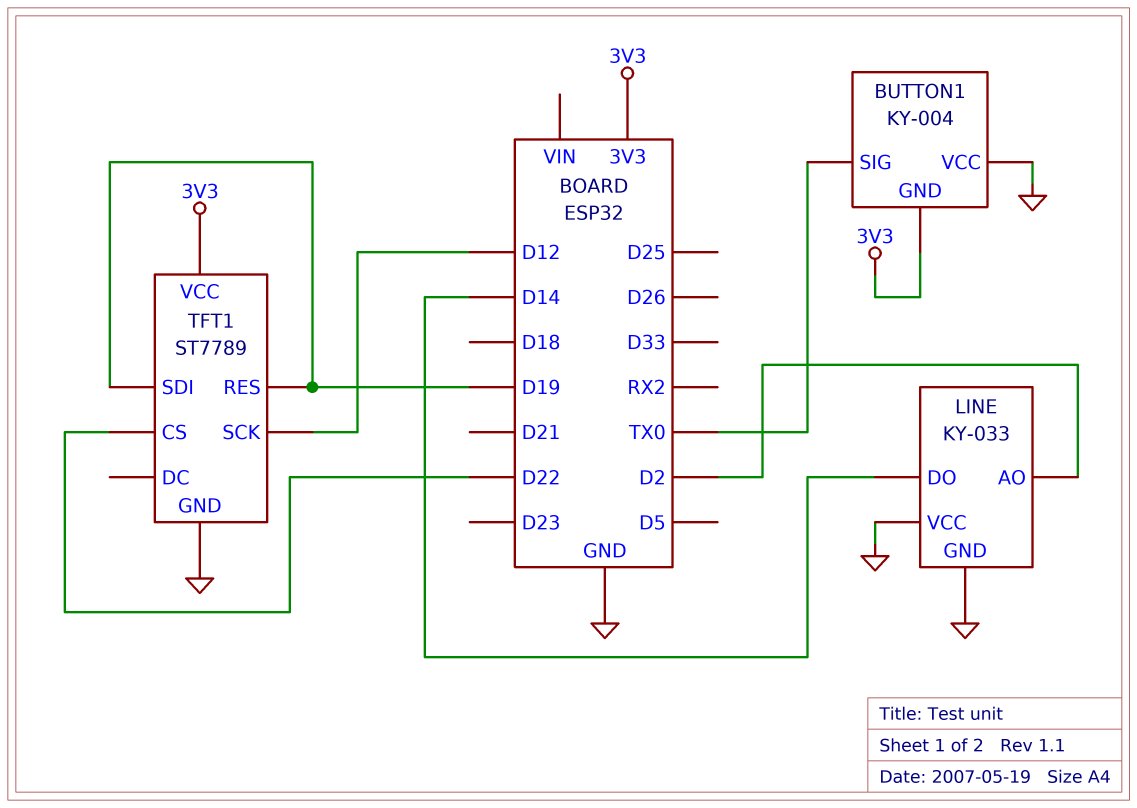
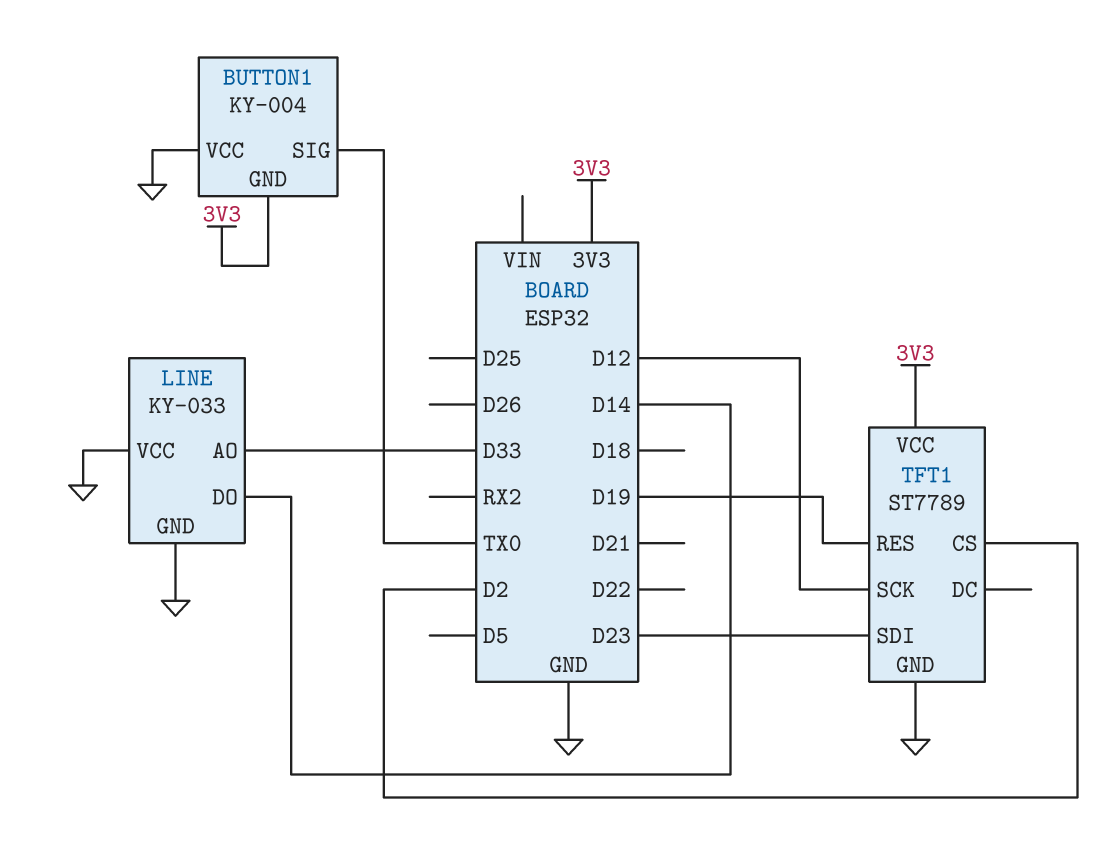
LINE pin AO: D2 -> D33
TFT1 pin CS: D22 -> D2
TFT1 pin SDI: D19 -> D23

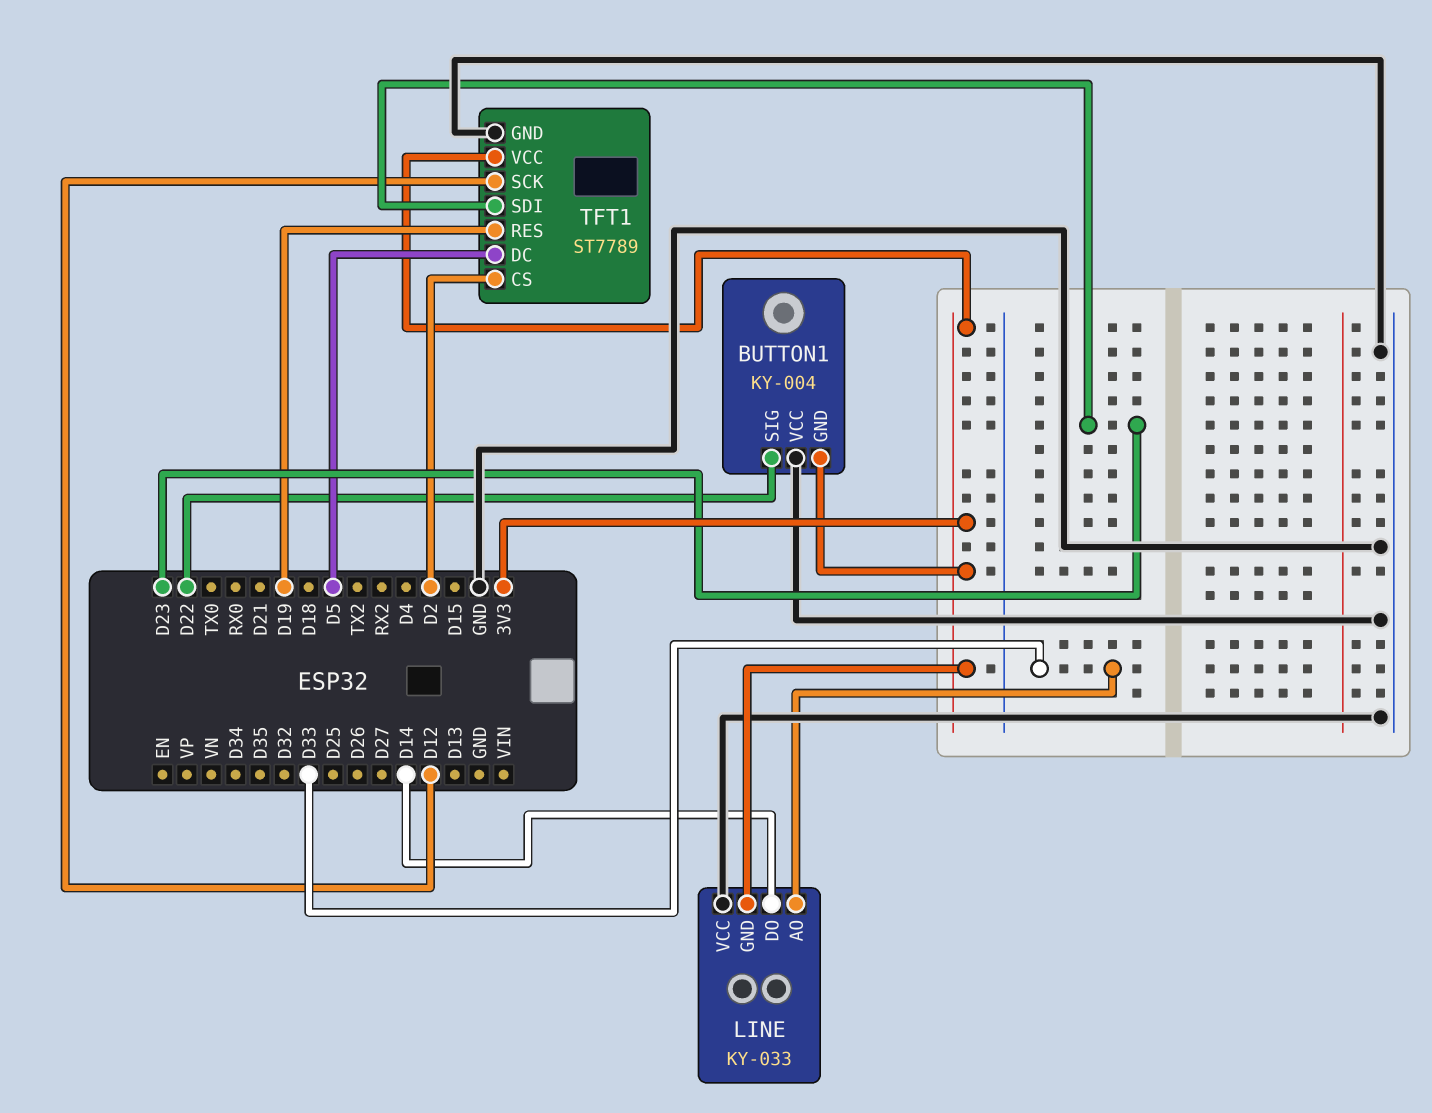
BUTTON1 pin SIG: TX0 -> D22
LINE pin GND: GND -> 3V3
TFT1 pin DC: none -> D5

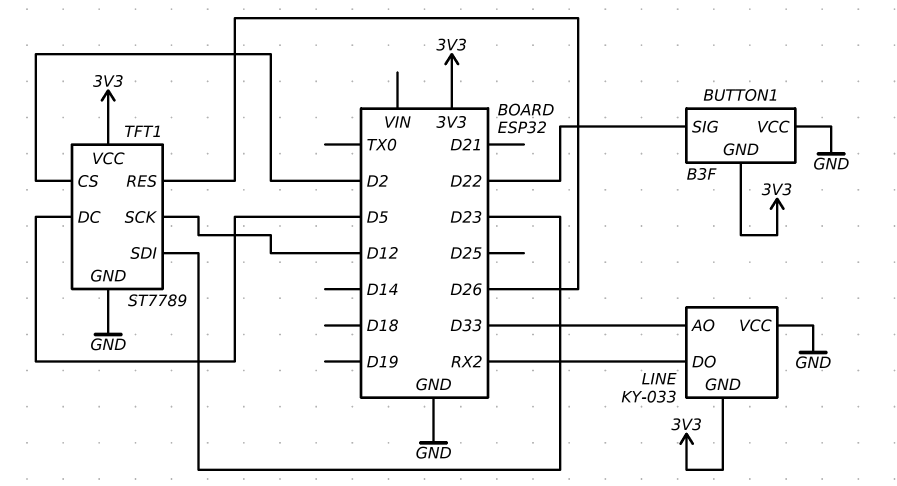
BUTTON1: KY-004 -> B3F
LINE pin DO: D14 -> RX2
TFT1 pin RES: D19 -> D26

